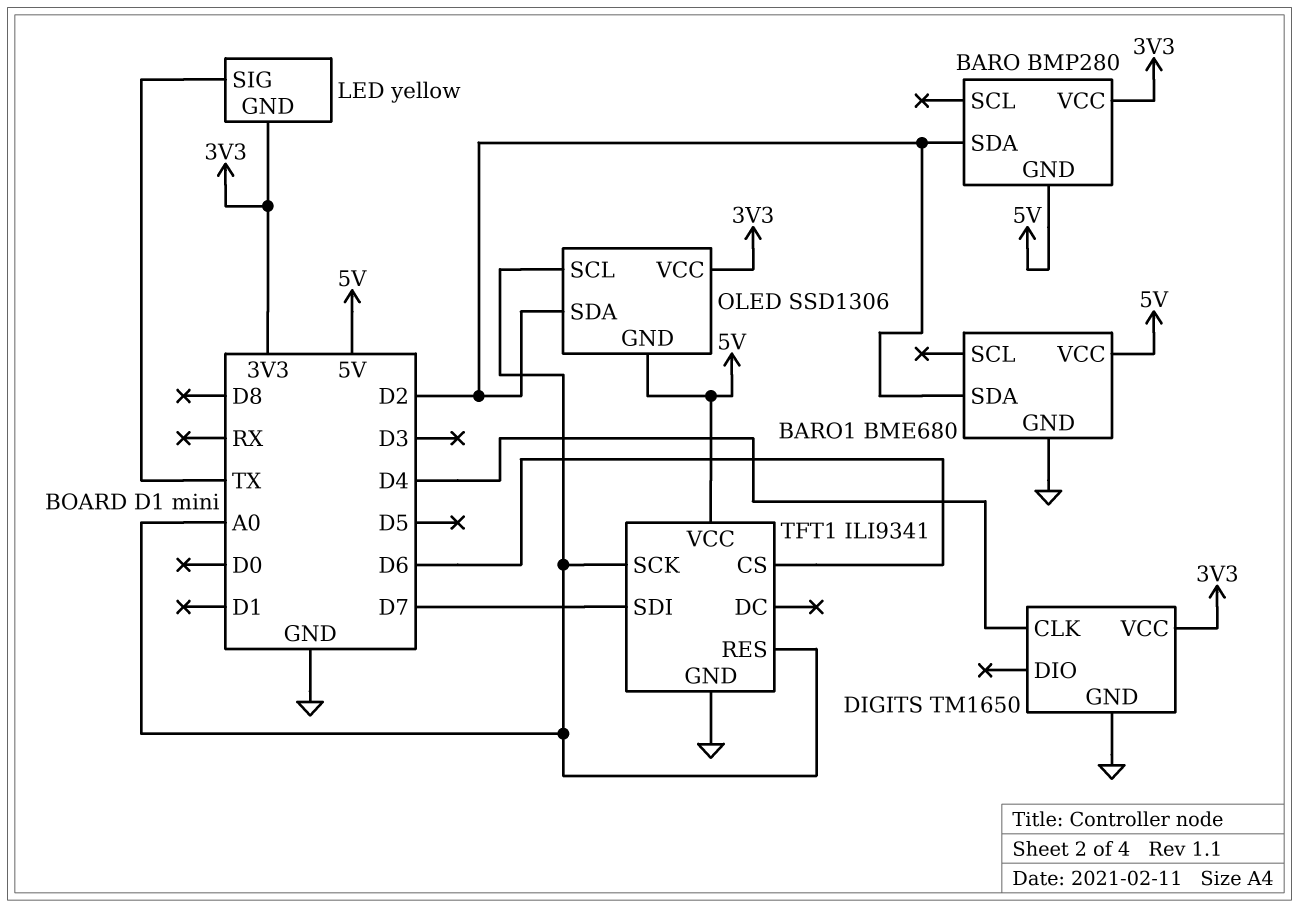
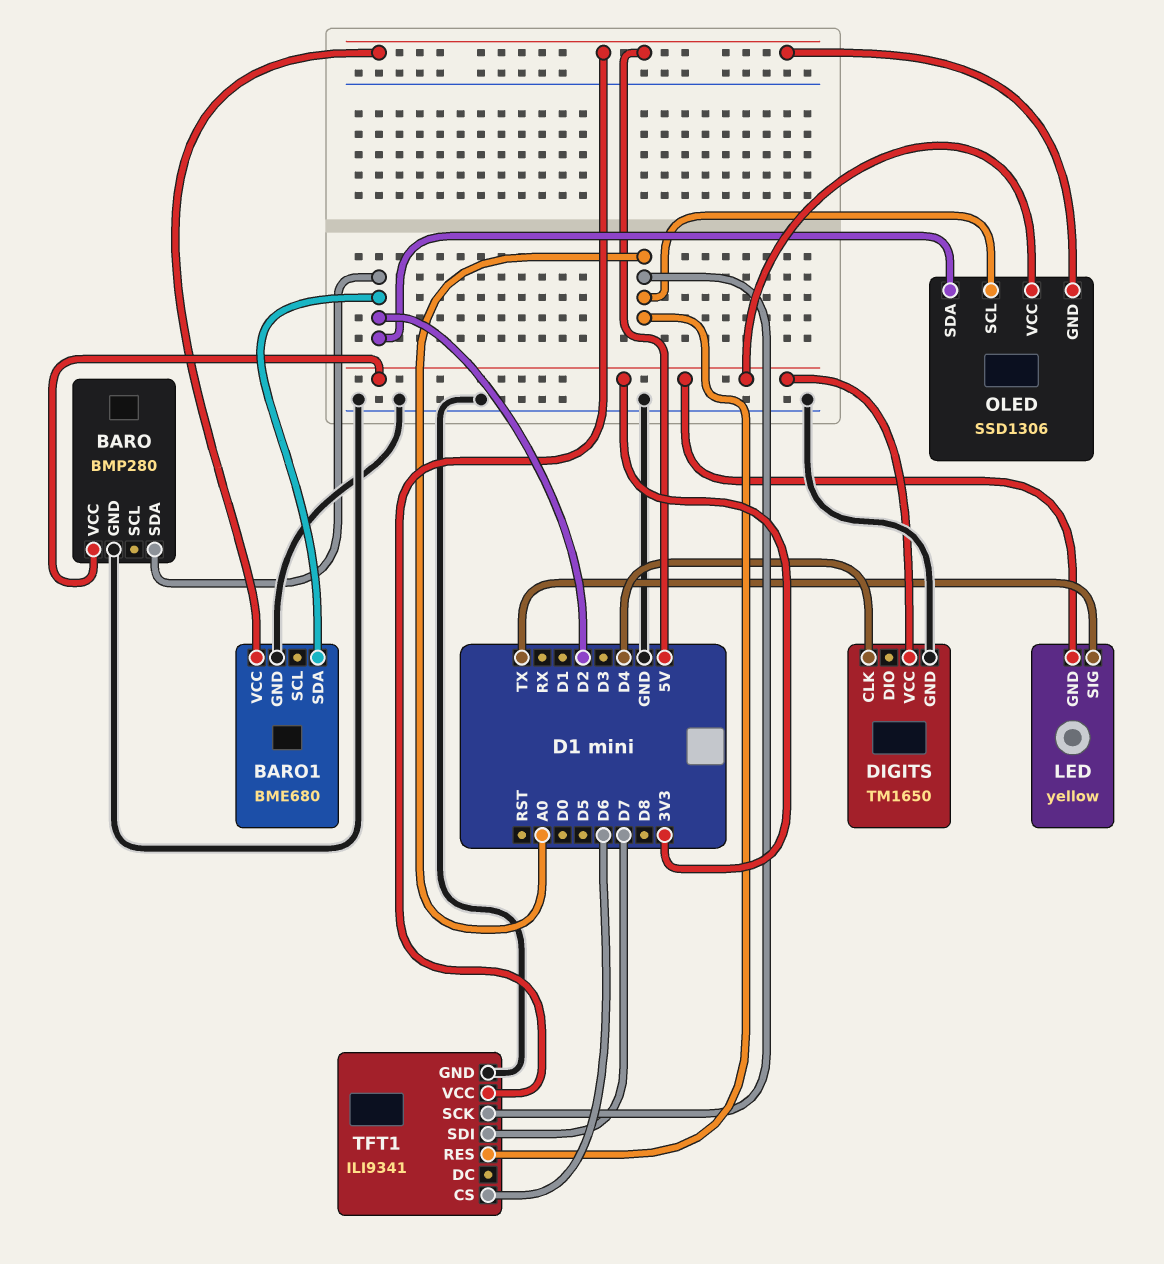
BARO pin GND: 5V -> GND

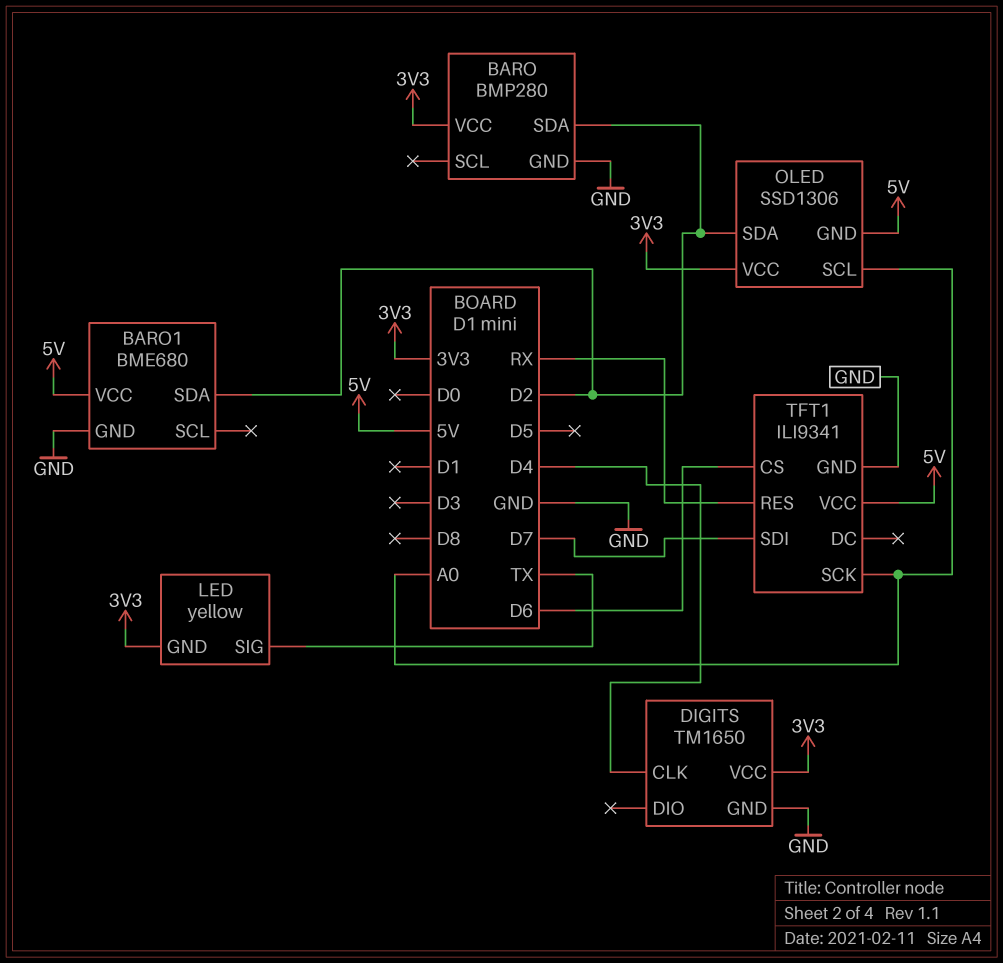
TFT1 pin RES: A0 -> RX

